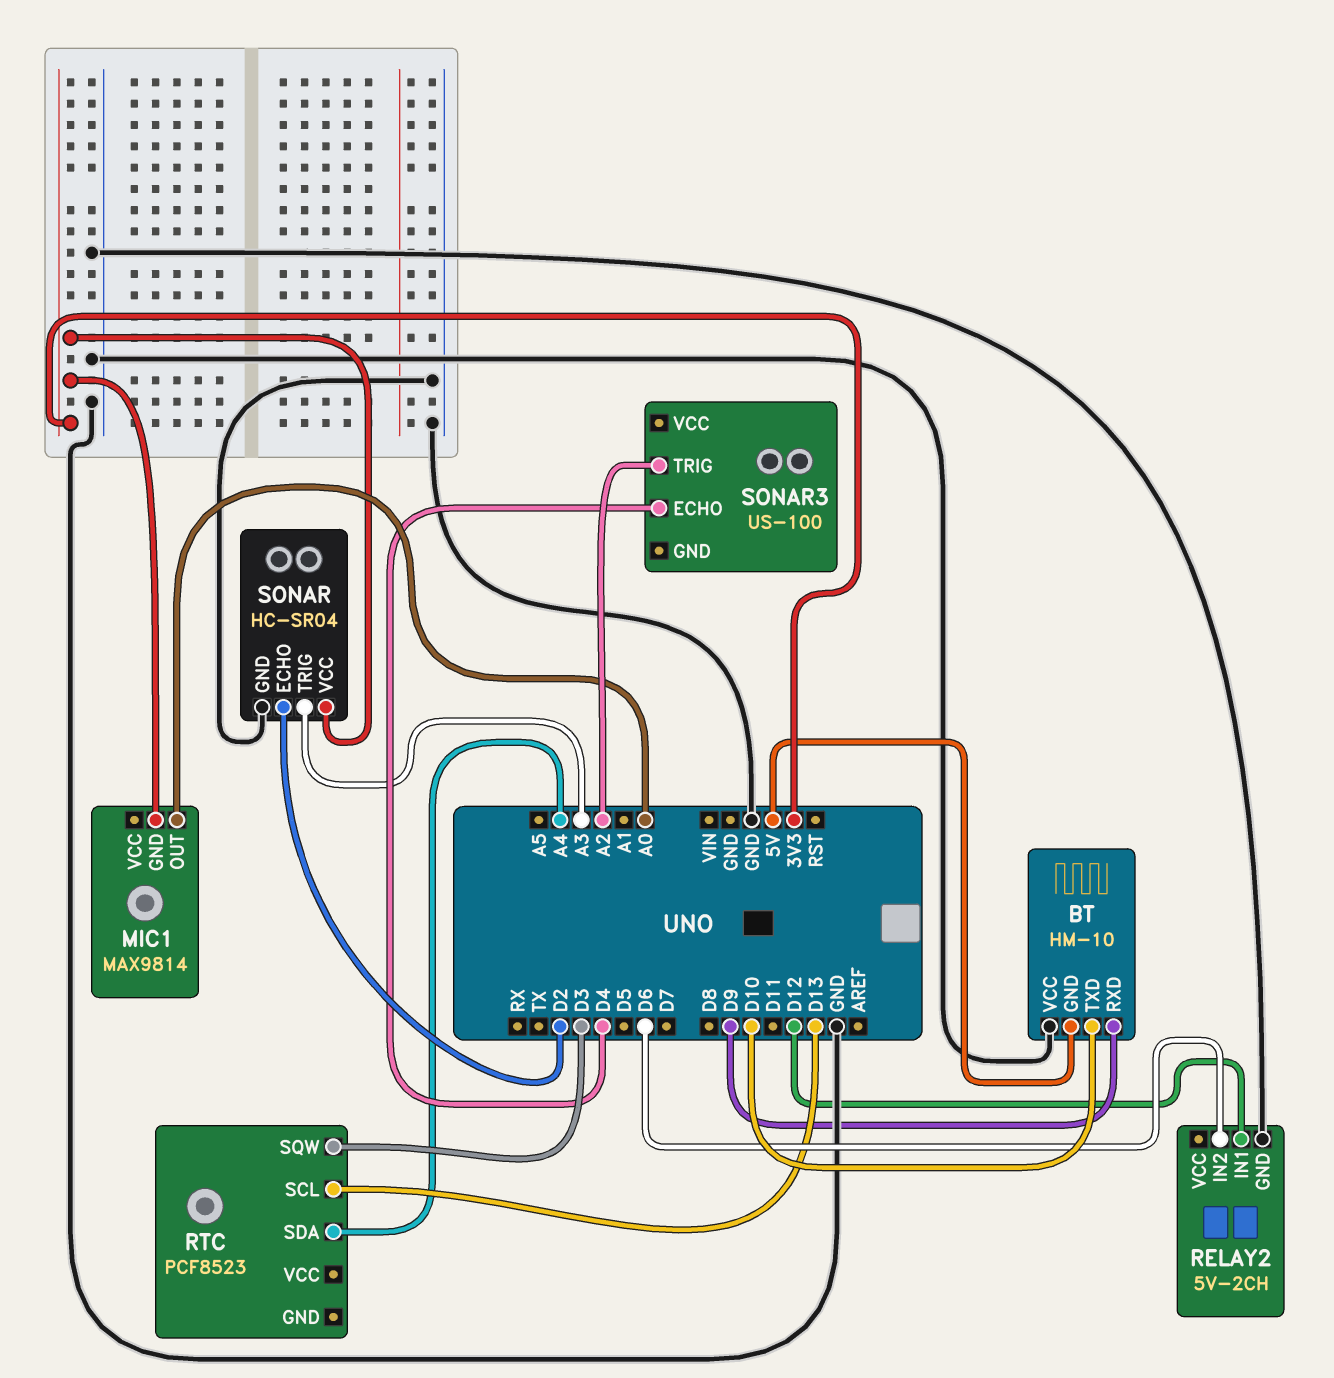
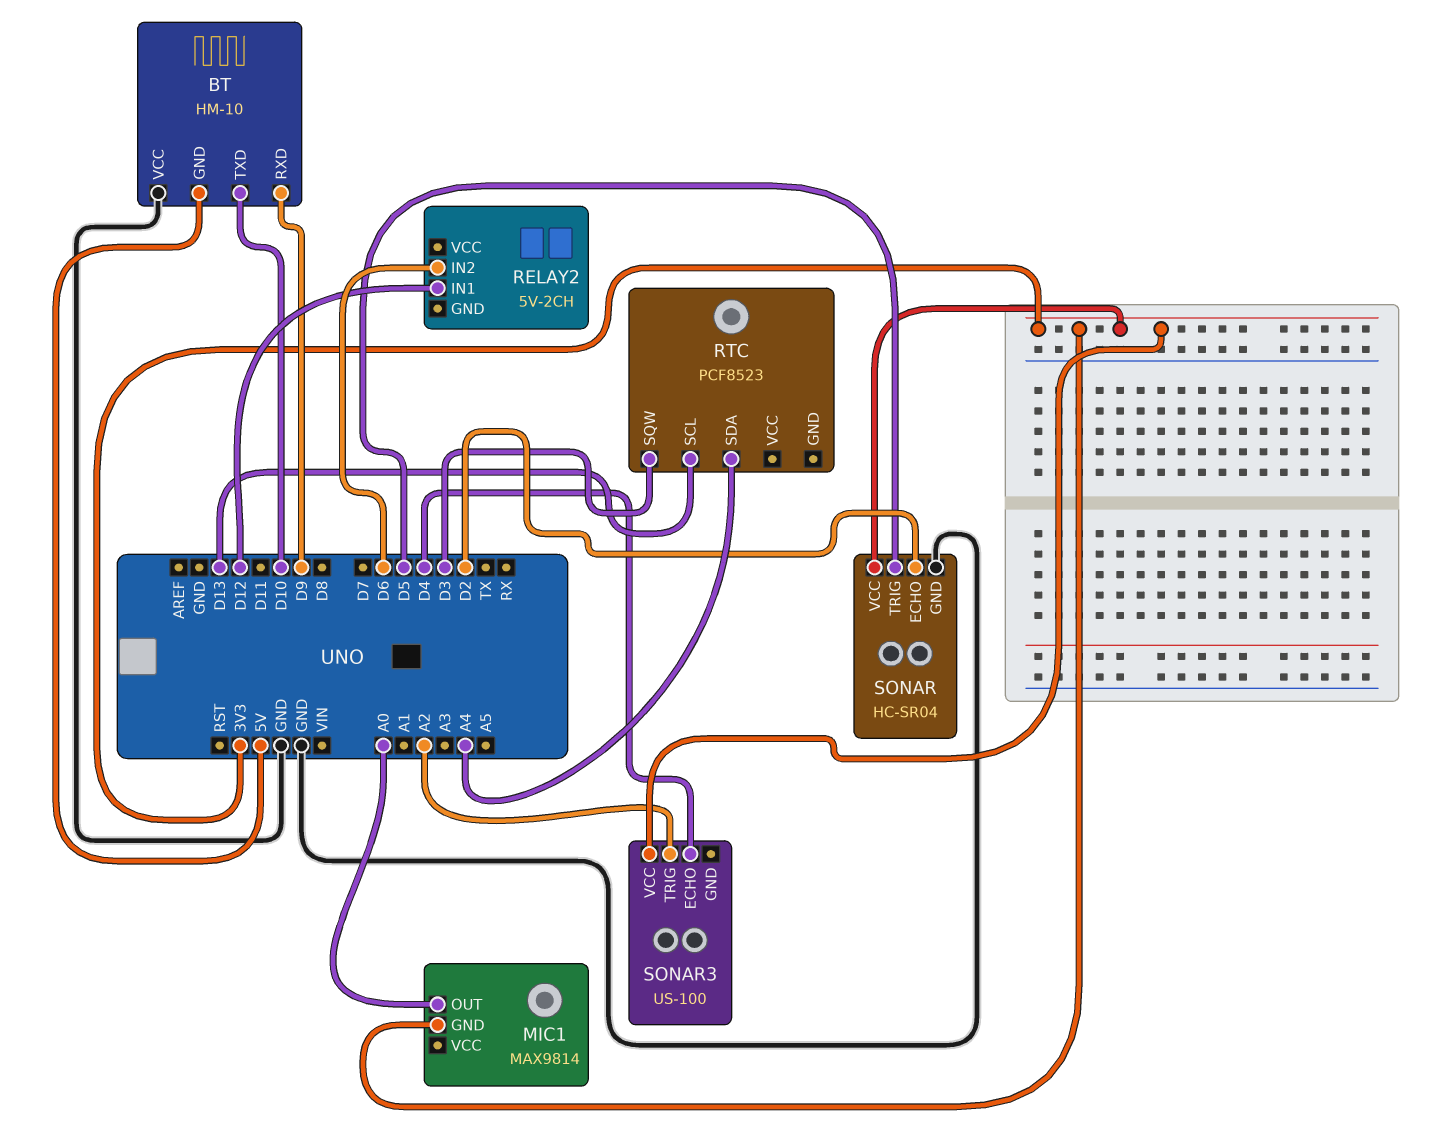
RELAY2 pin GND: GND -> none
SONAR pin TRIG: A3 -> D5
SONAR3 pin VCC: none -> 3V3

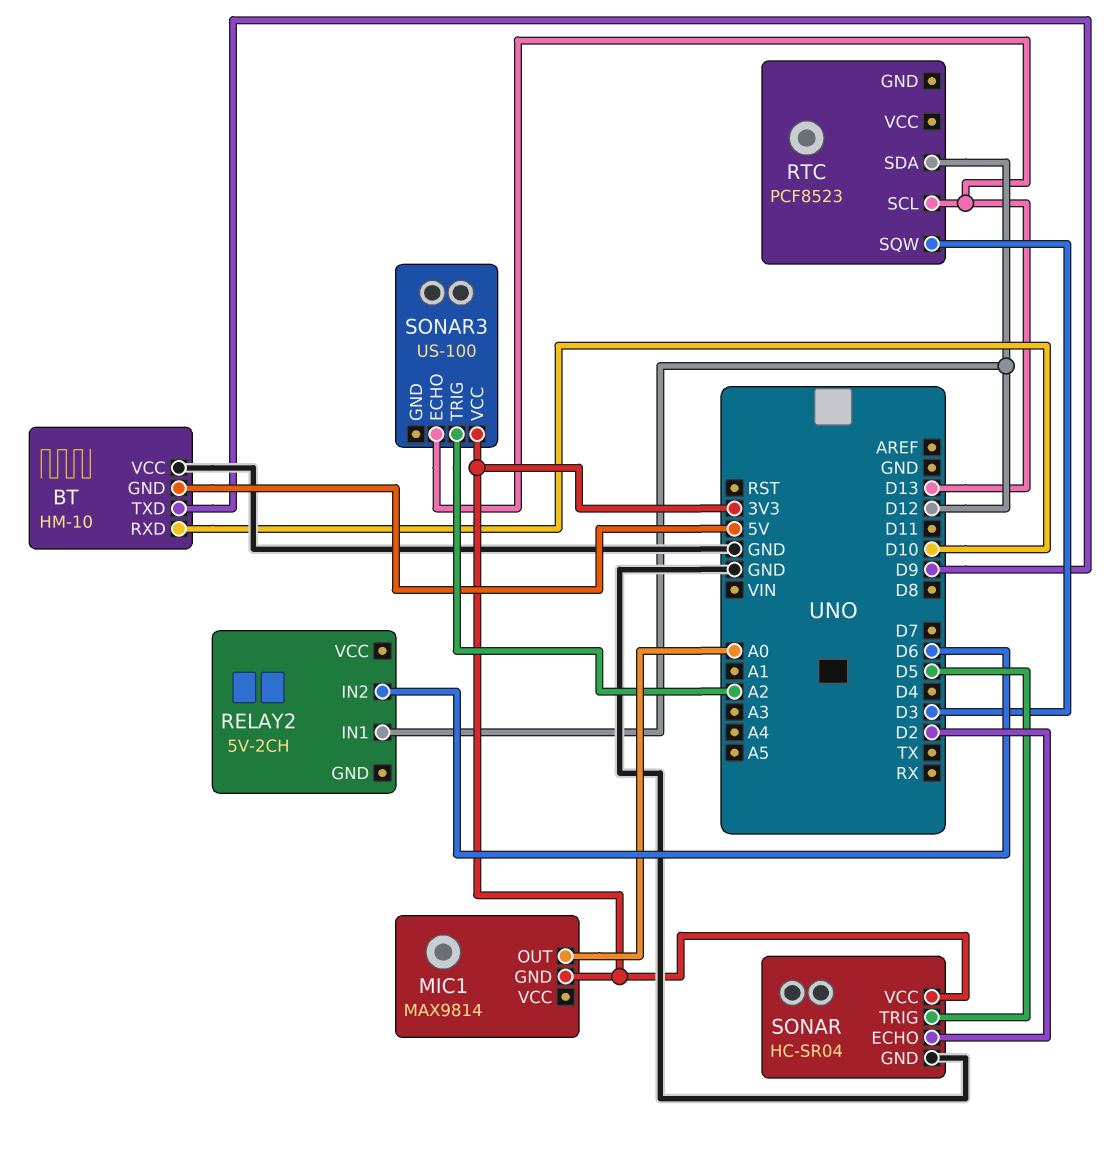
BT pin RXD: D9 -> D10
BT pin TXD: D10 -> D9
RTC pin SDA: A4 -> D12
SONAR3 pin ECHO: D4 -> D13

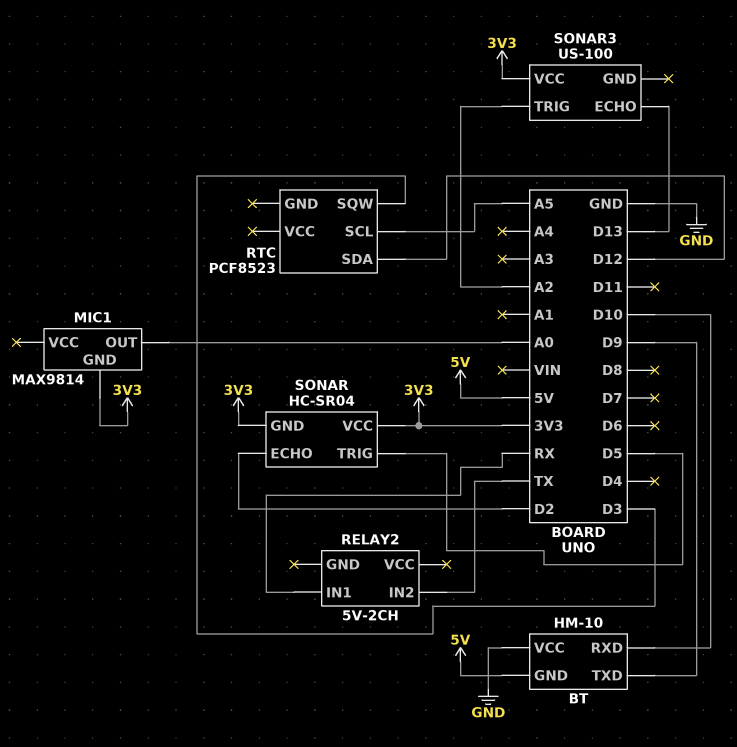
RELAY2 pin IN1: D12 -> RX
RELAY2 pin IN2: D6 -> TX
RTC pin SCL: D13 -> A5
SONAR pin GND: GND -> 3V3

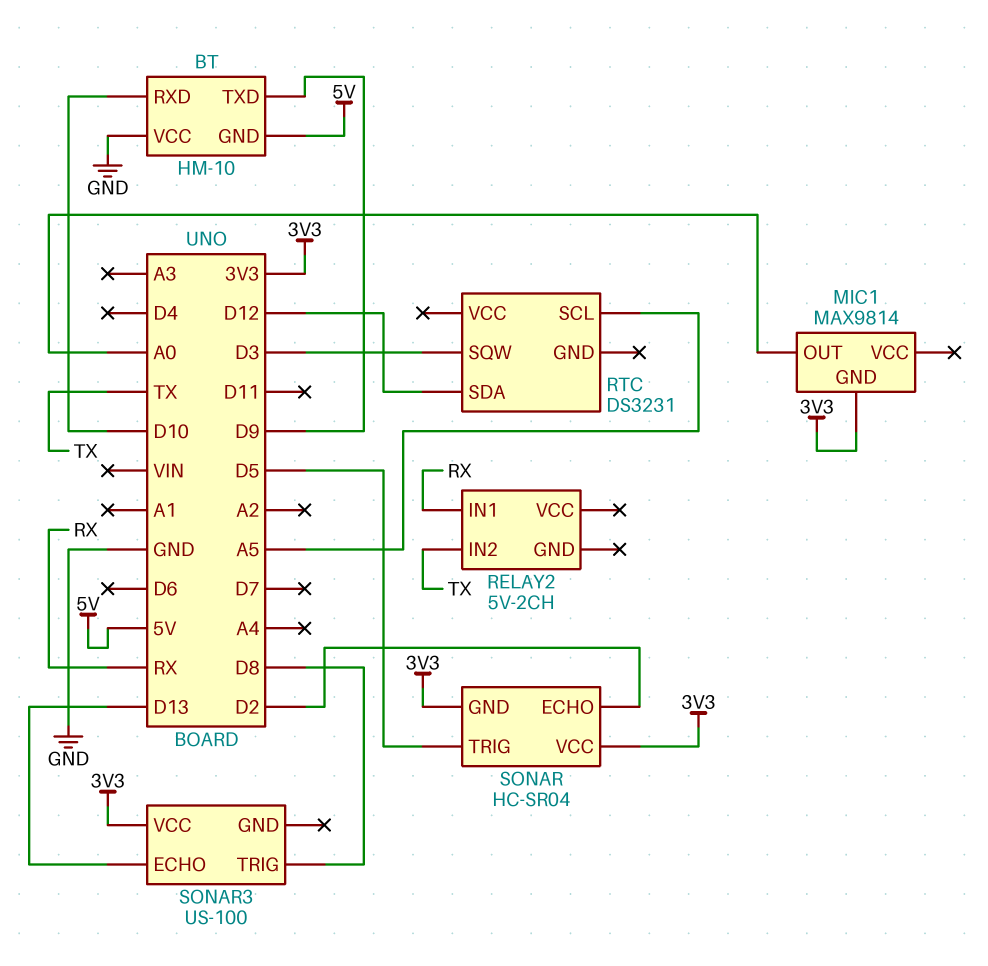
RTC: PCF8523 -> DS3231
SONAR3 pin TRIG: A2 -> D8

